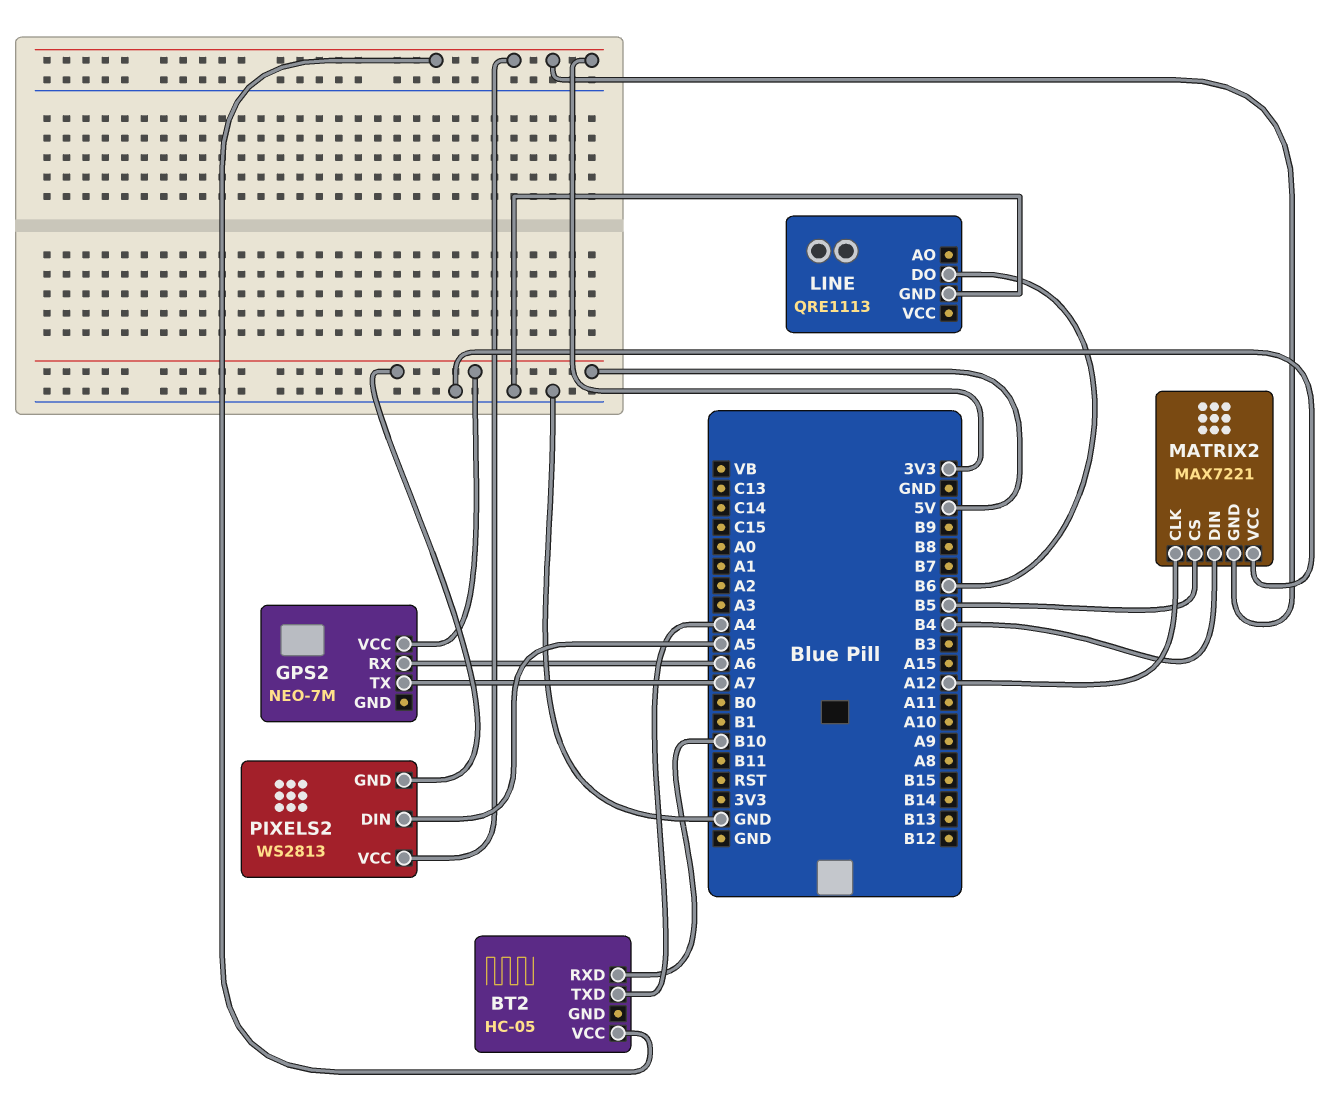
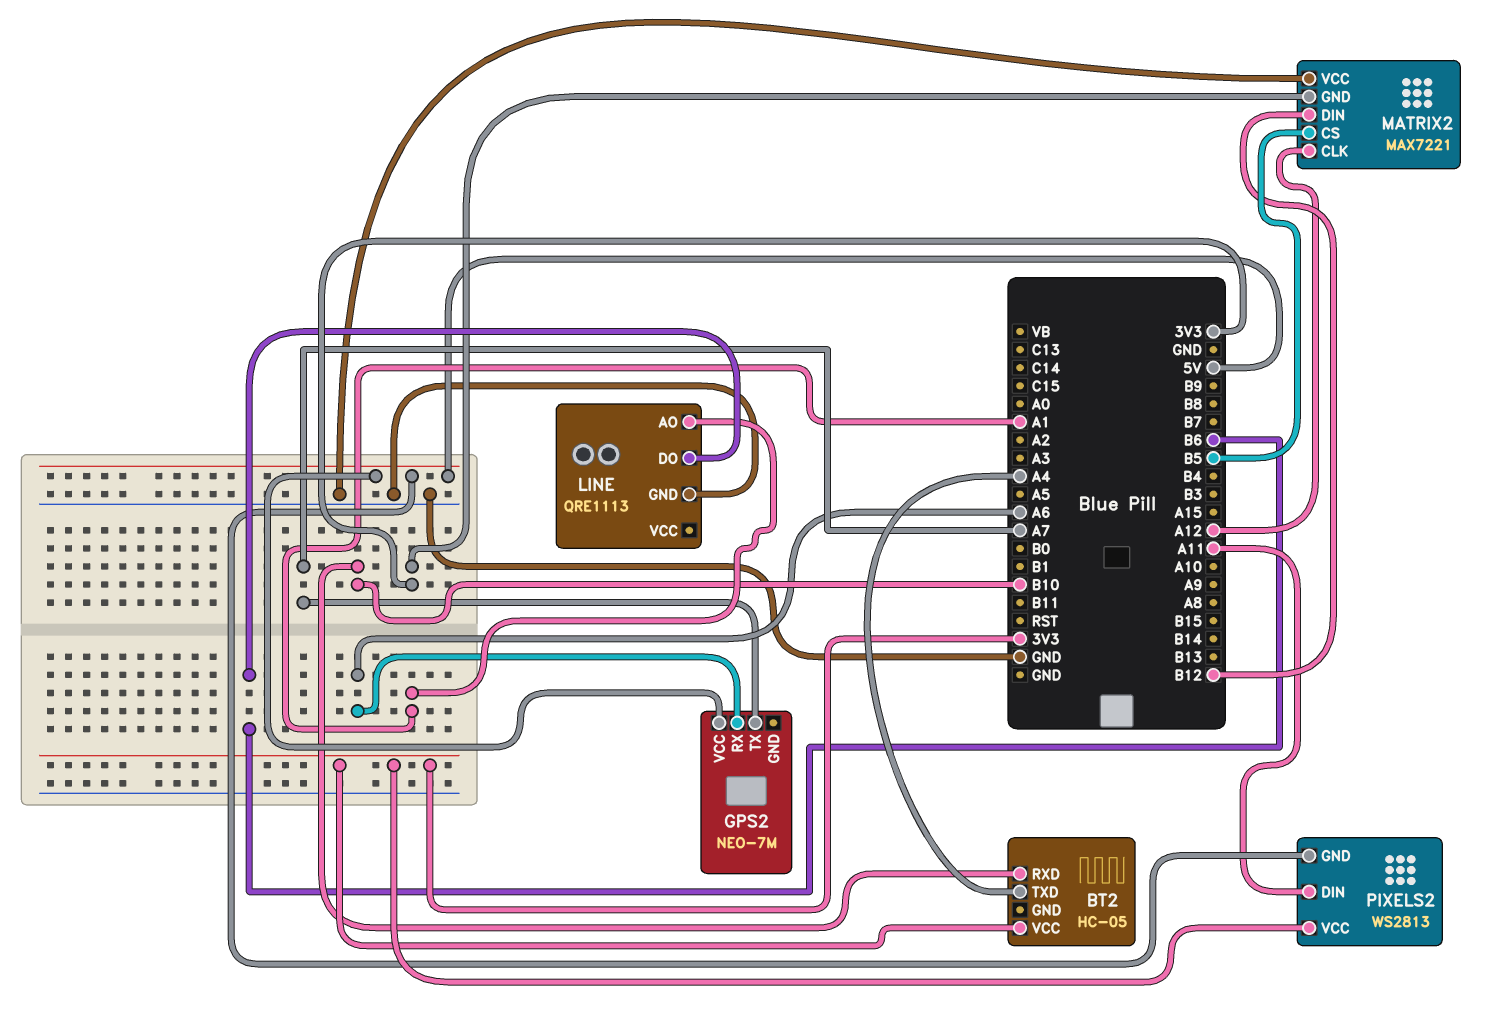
LINE pin AO: none -> A1
MATRIX2 pin DIN: B4 -> B12
PIXELS2 pin DIN: A5 -> A11

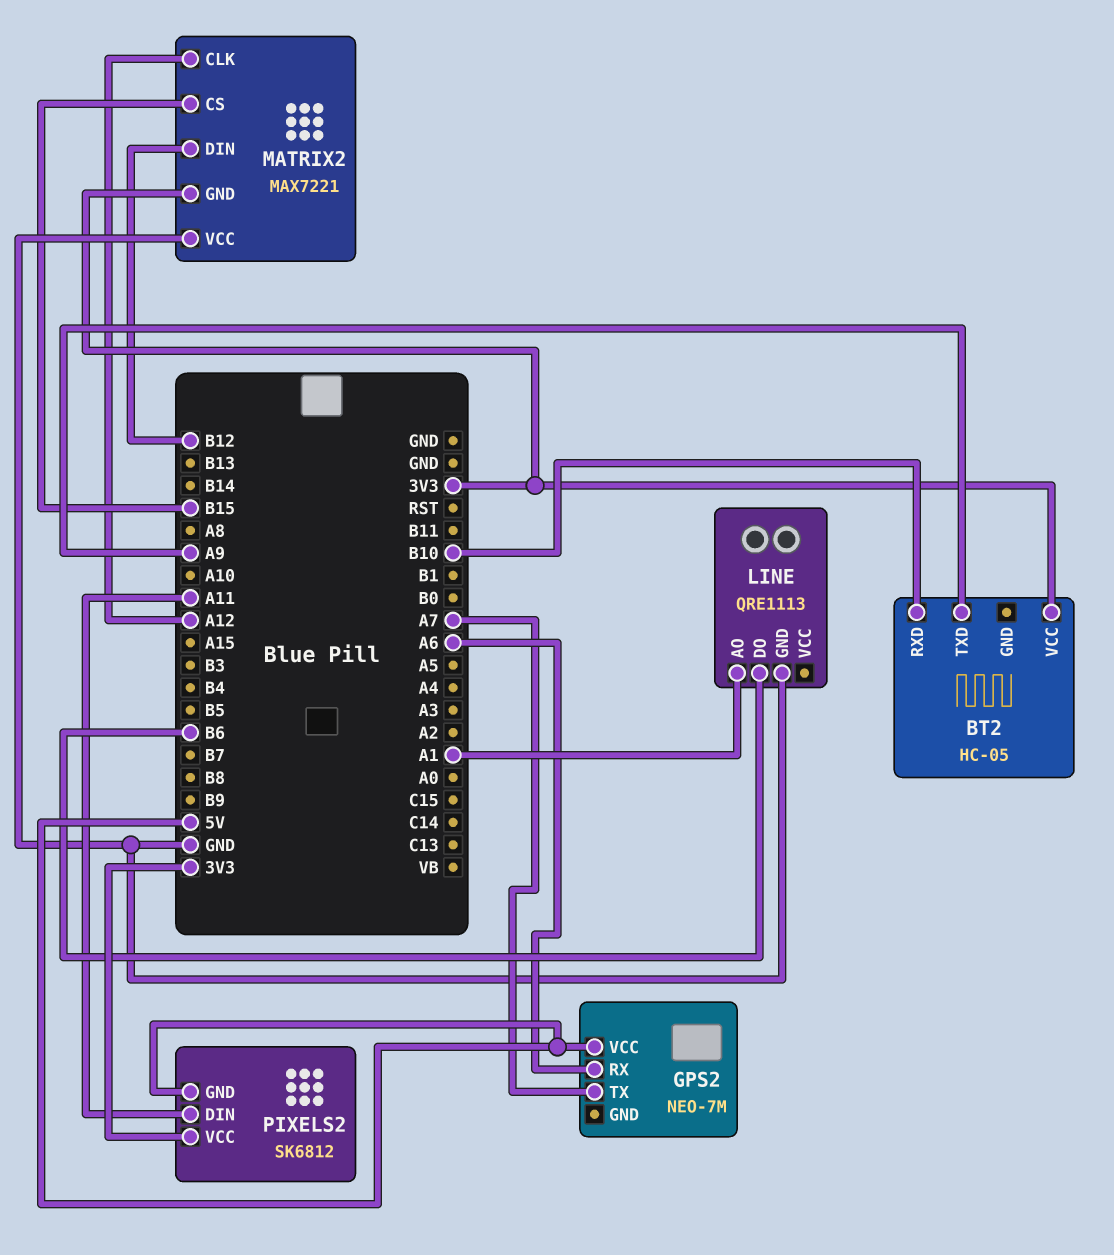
BT2 pin TXD: A4 -> A9
MATRIX2 pin CS: B5 -> B15
PIXELS2: WS2813 -> SK6812

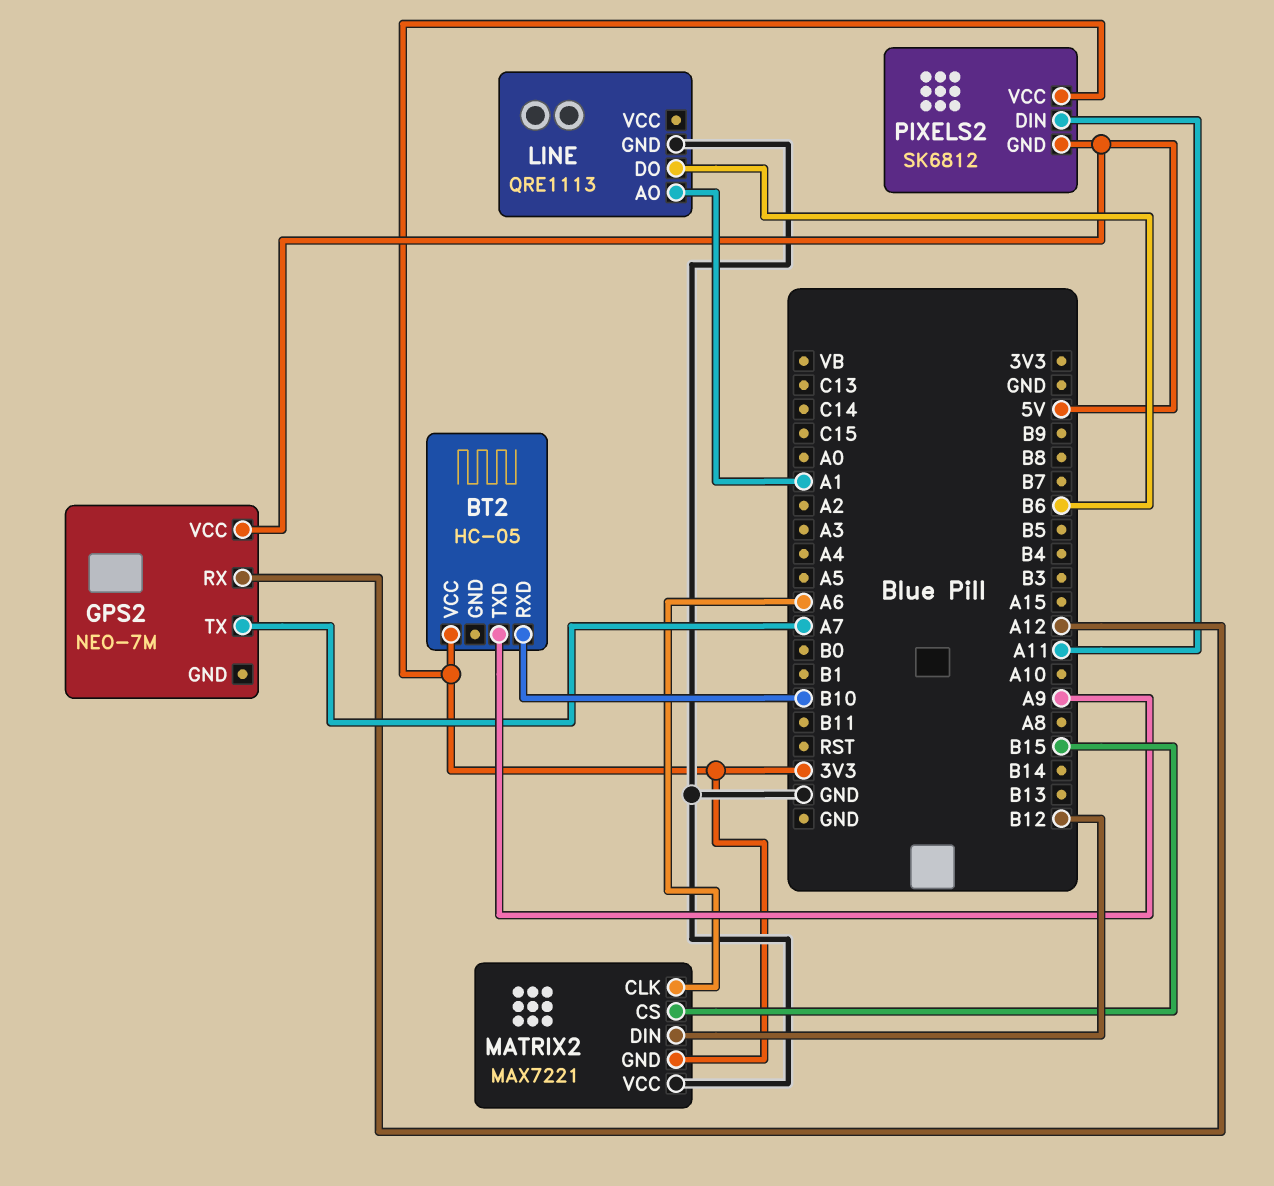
GPS2 pin RX: A6 -> A12
MATRIX2 pin CLK: A12 -> A6

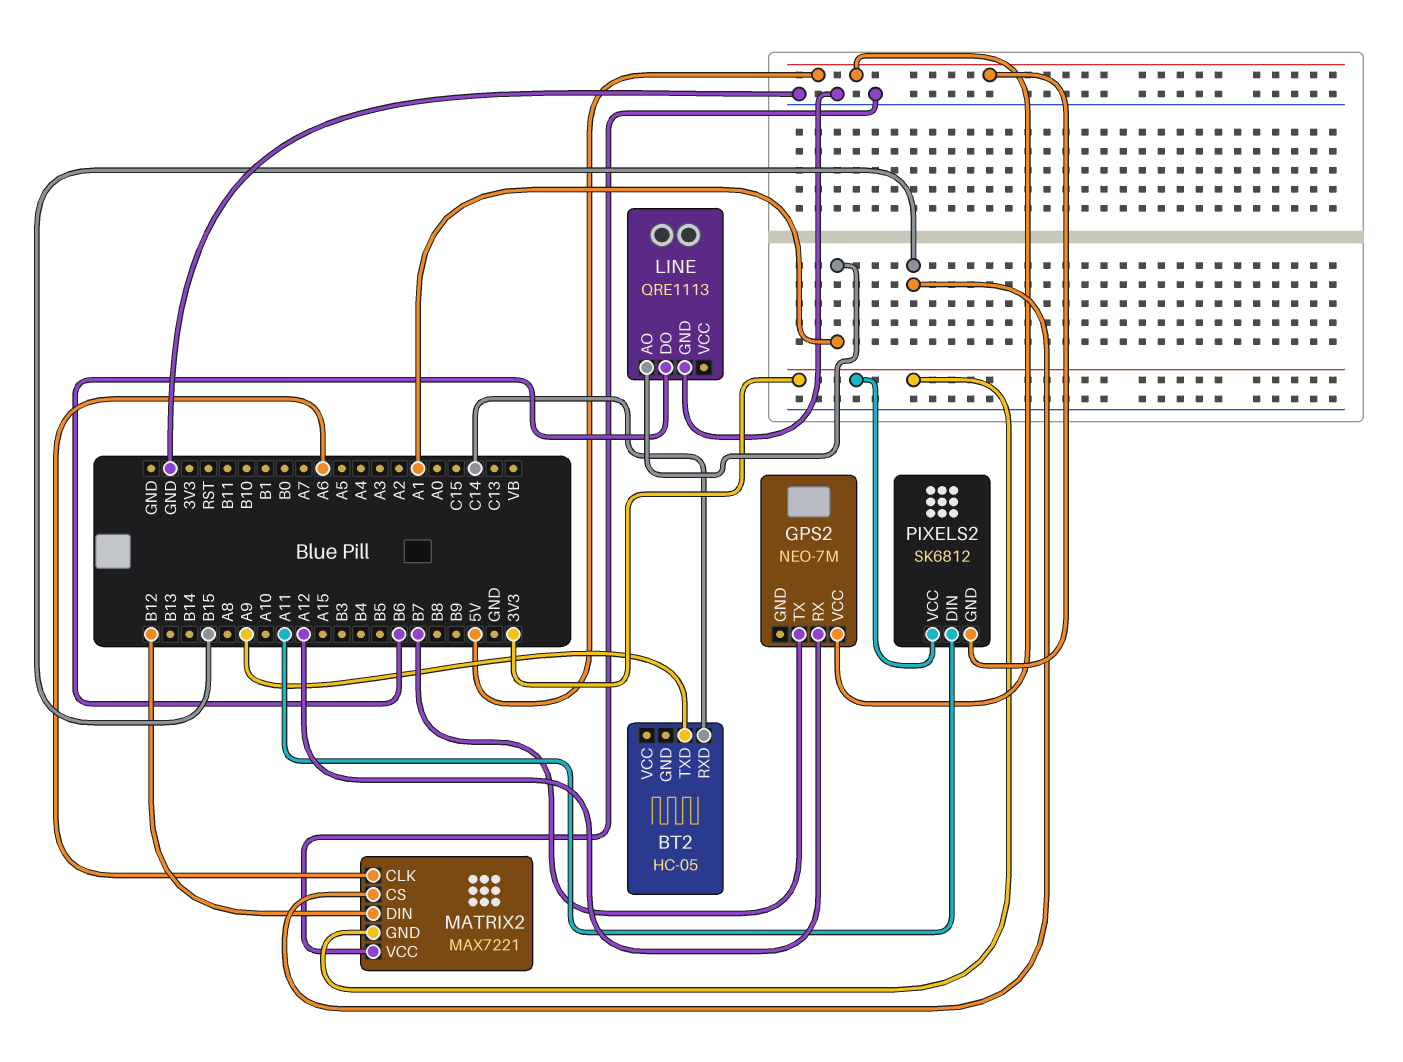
BT2 pin RXD: B10 -> C14
BT2 pin VCC: 3V3 -> none
GPS2 pin TX: A7 -> B7

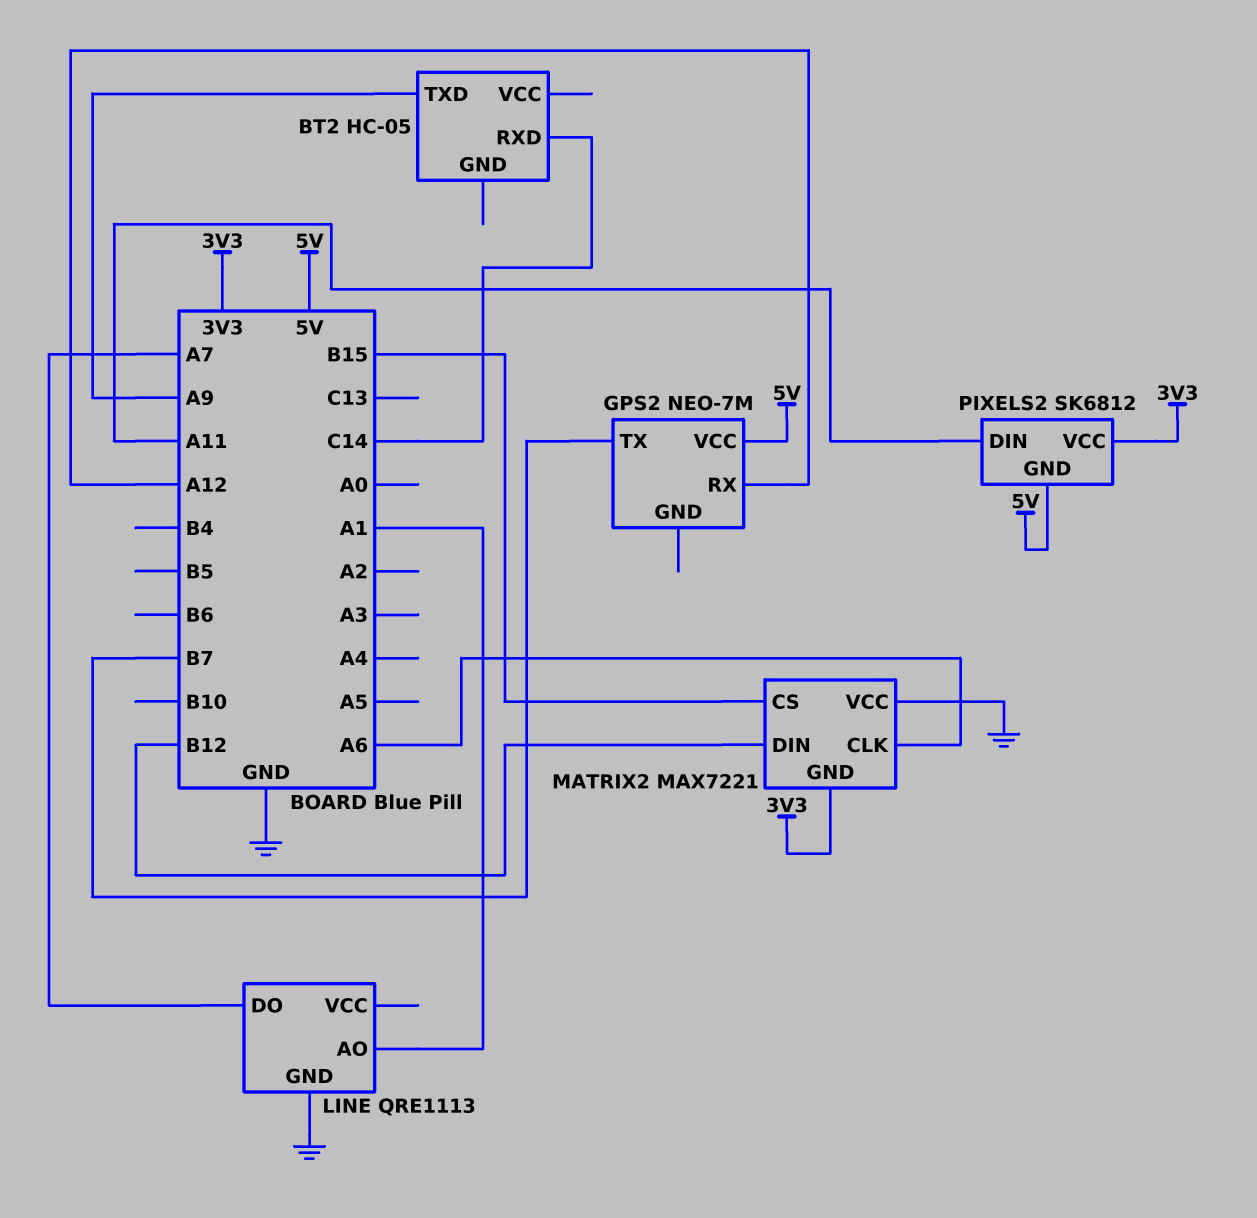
LINE pin DO: B6 -> A7

